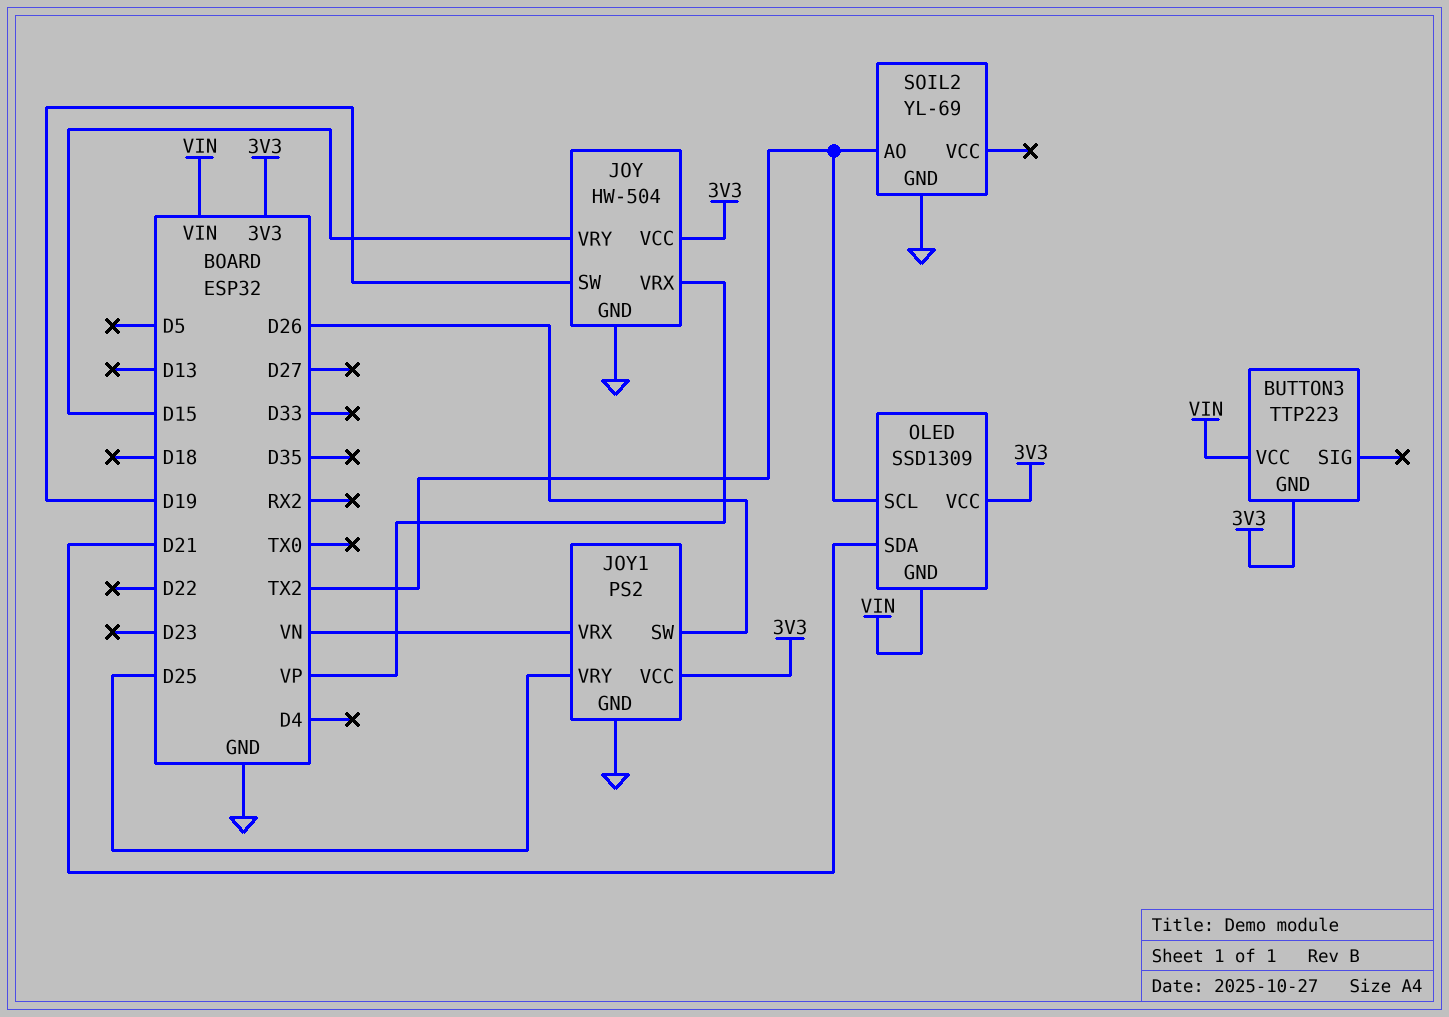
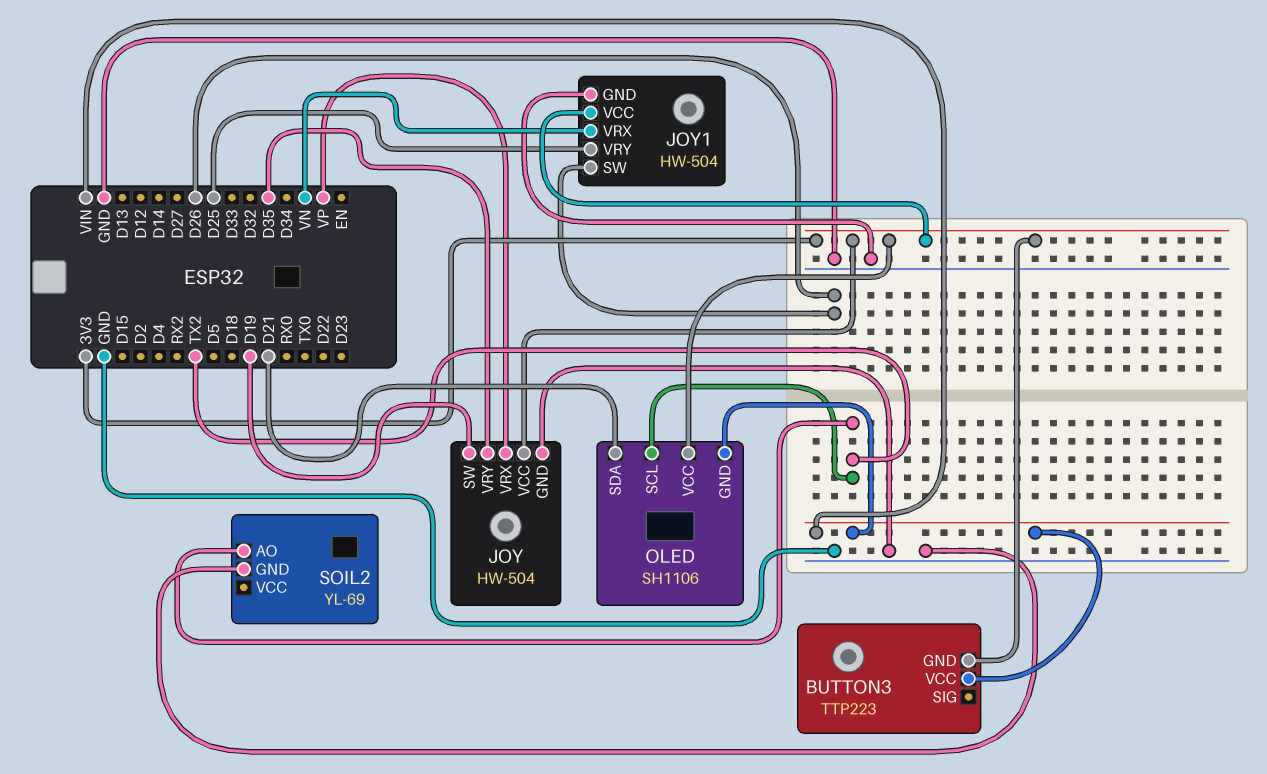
JOY pin VRY: D15 -> D35
JOY1: PS2 -> HW-504
OLED: SSD1309 -> SH1106

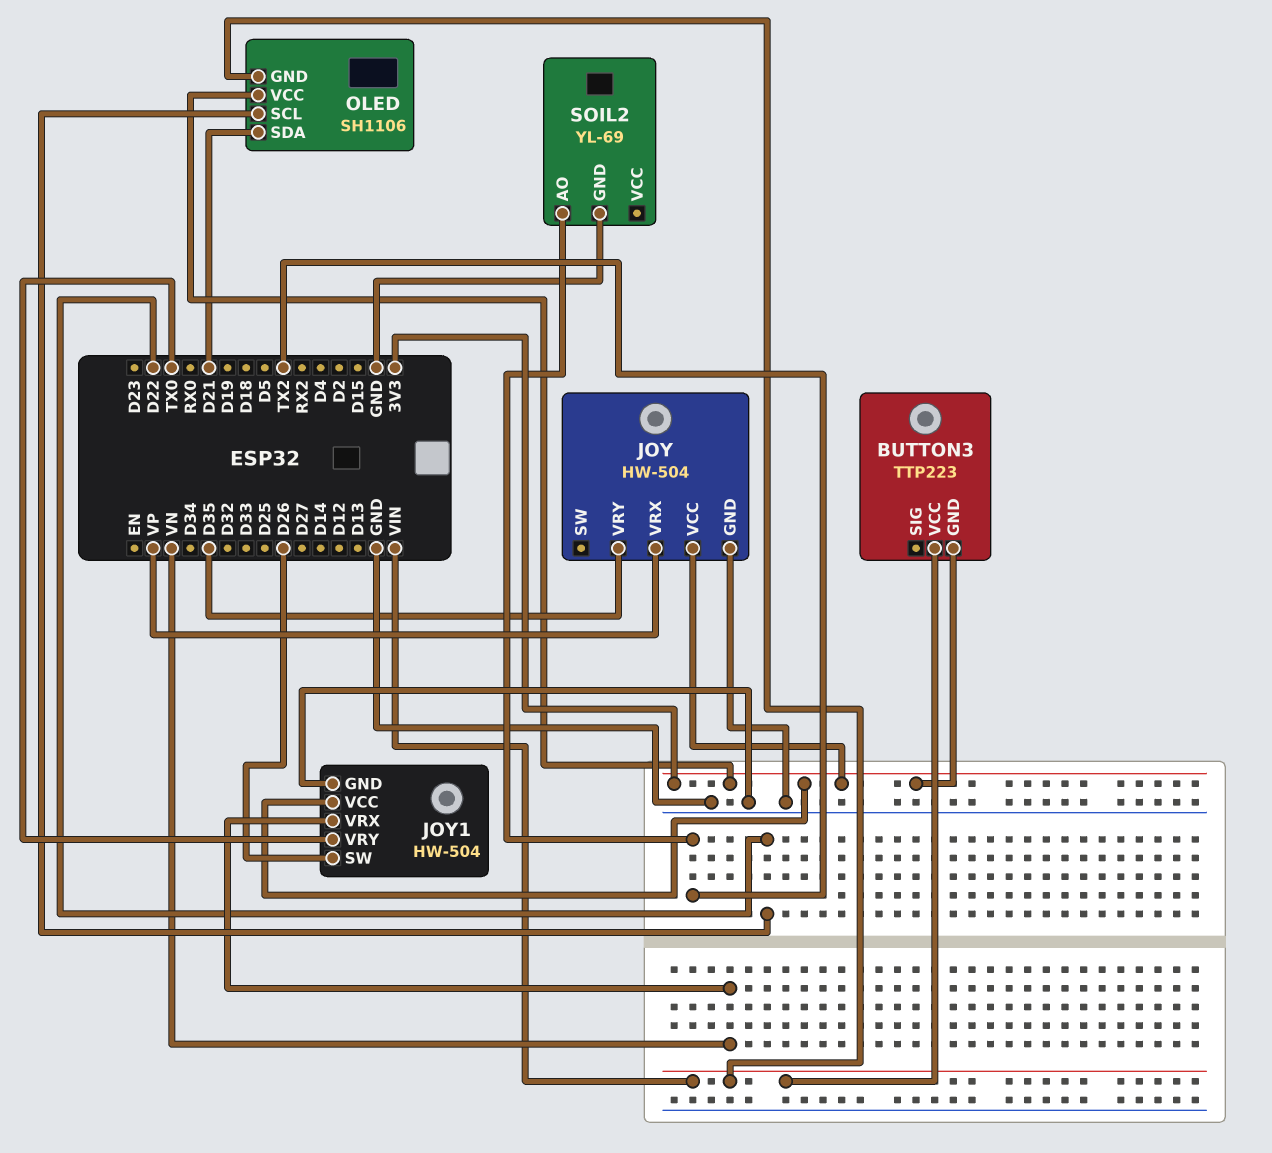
JOY pin SW: D19 -> none
JOY1 pin VRY: D25 -> TX0
OLED pin SCL: TX2 -> D22

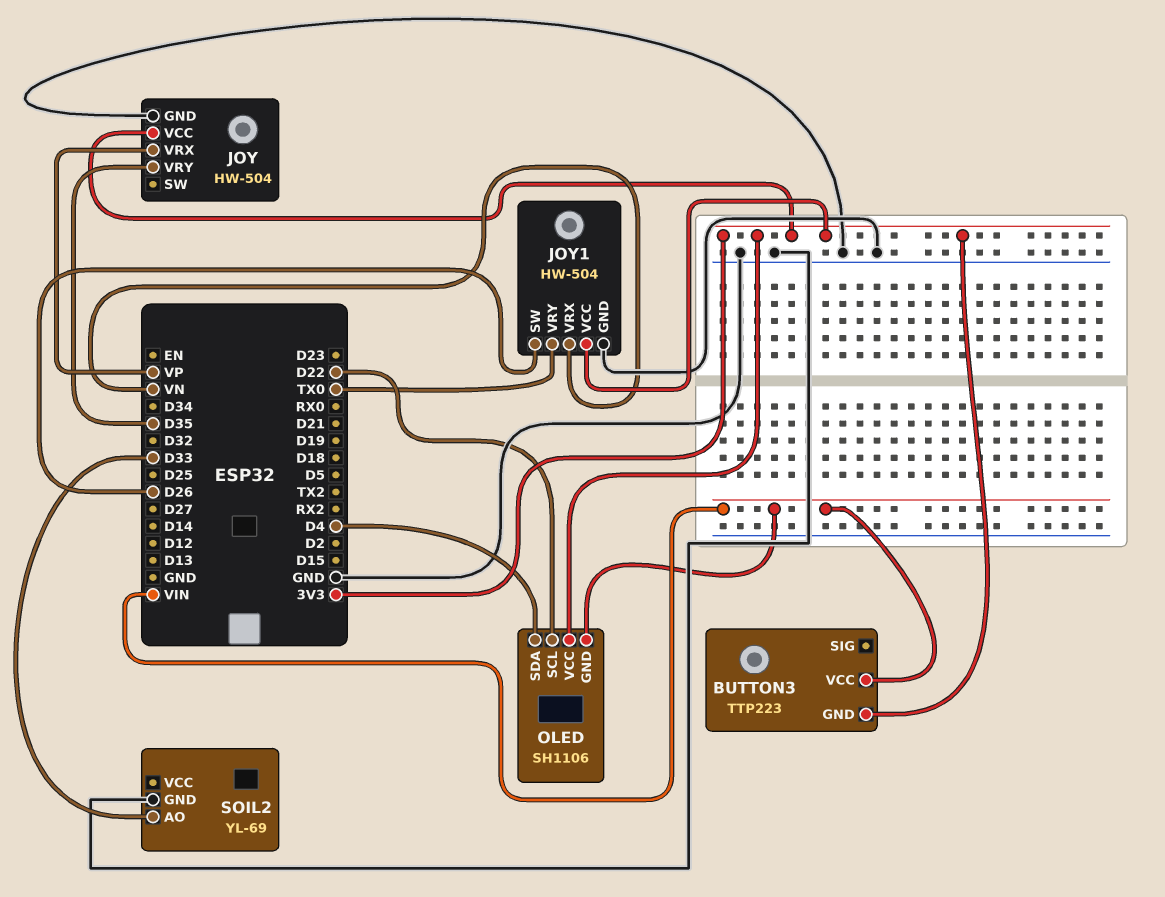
OLED pin SDA: D21 -> D4
SOIL2 pin AO: TX2 -> D33

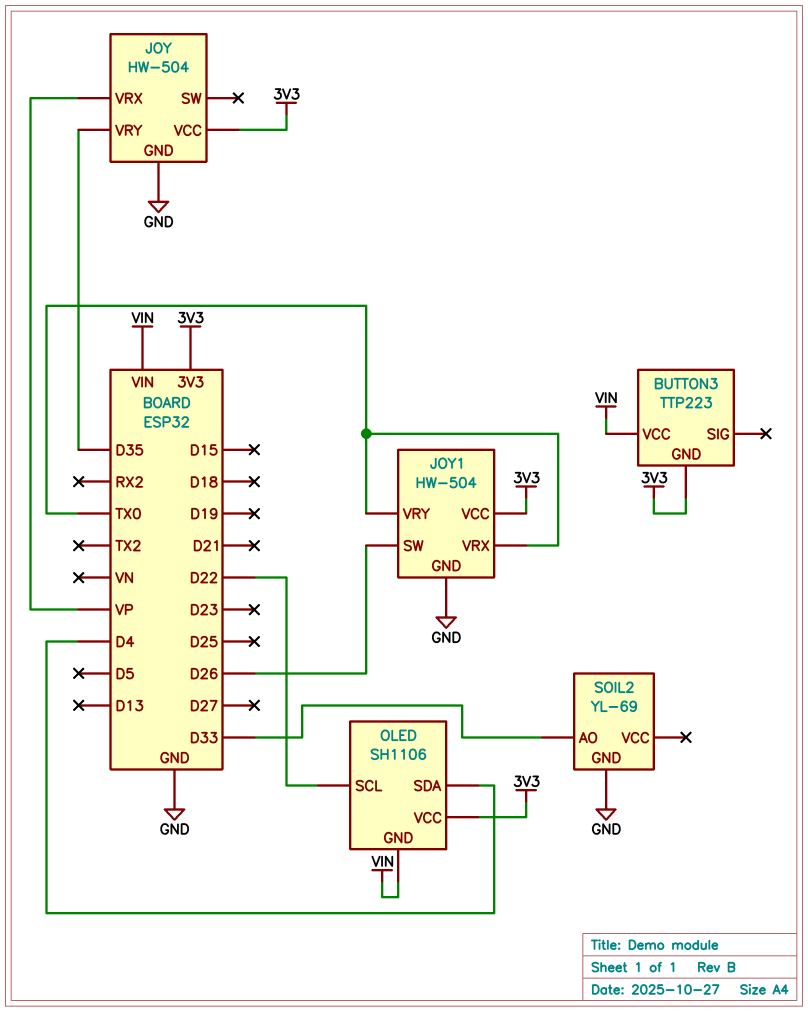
JOY1 pin VRX: VN -> TX0

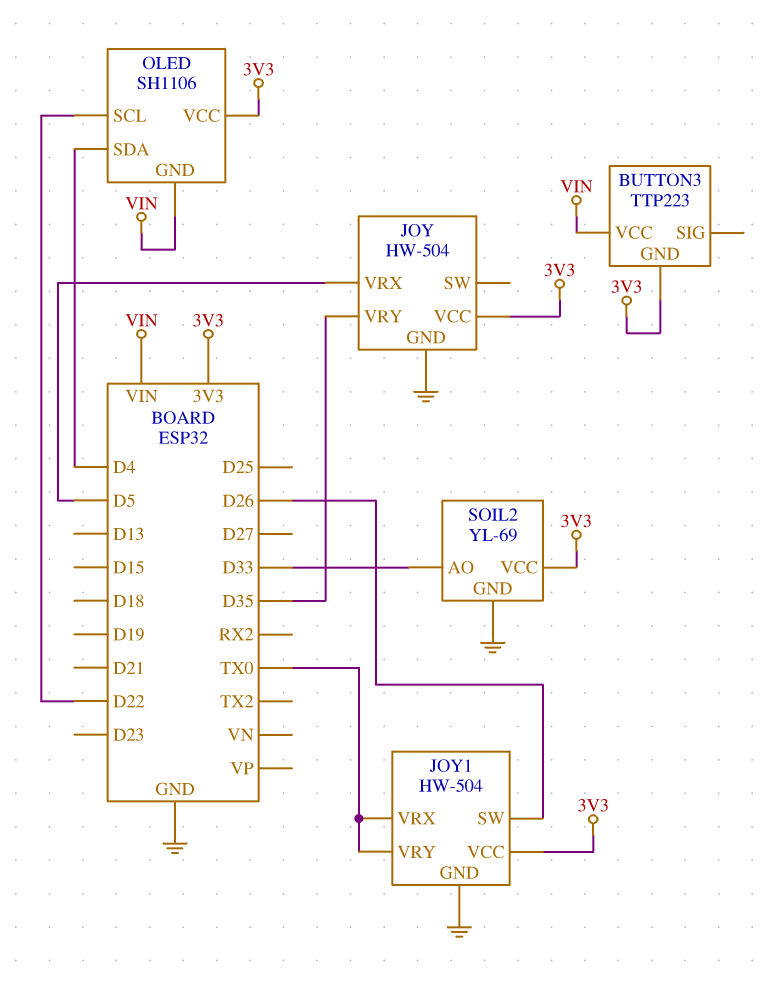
JOY pin VRX: VP -> D5
SOIL2 pin VCC: none -> 3V3

